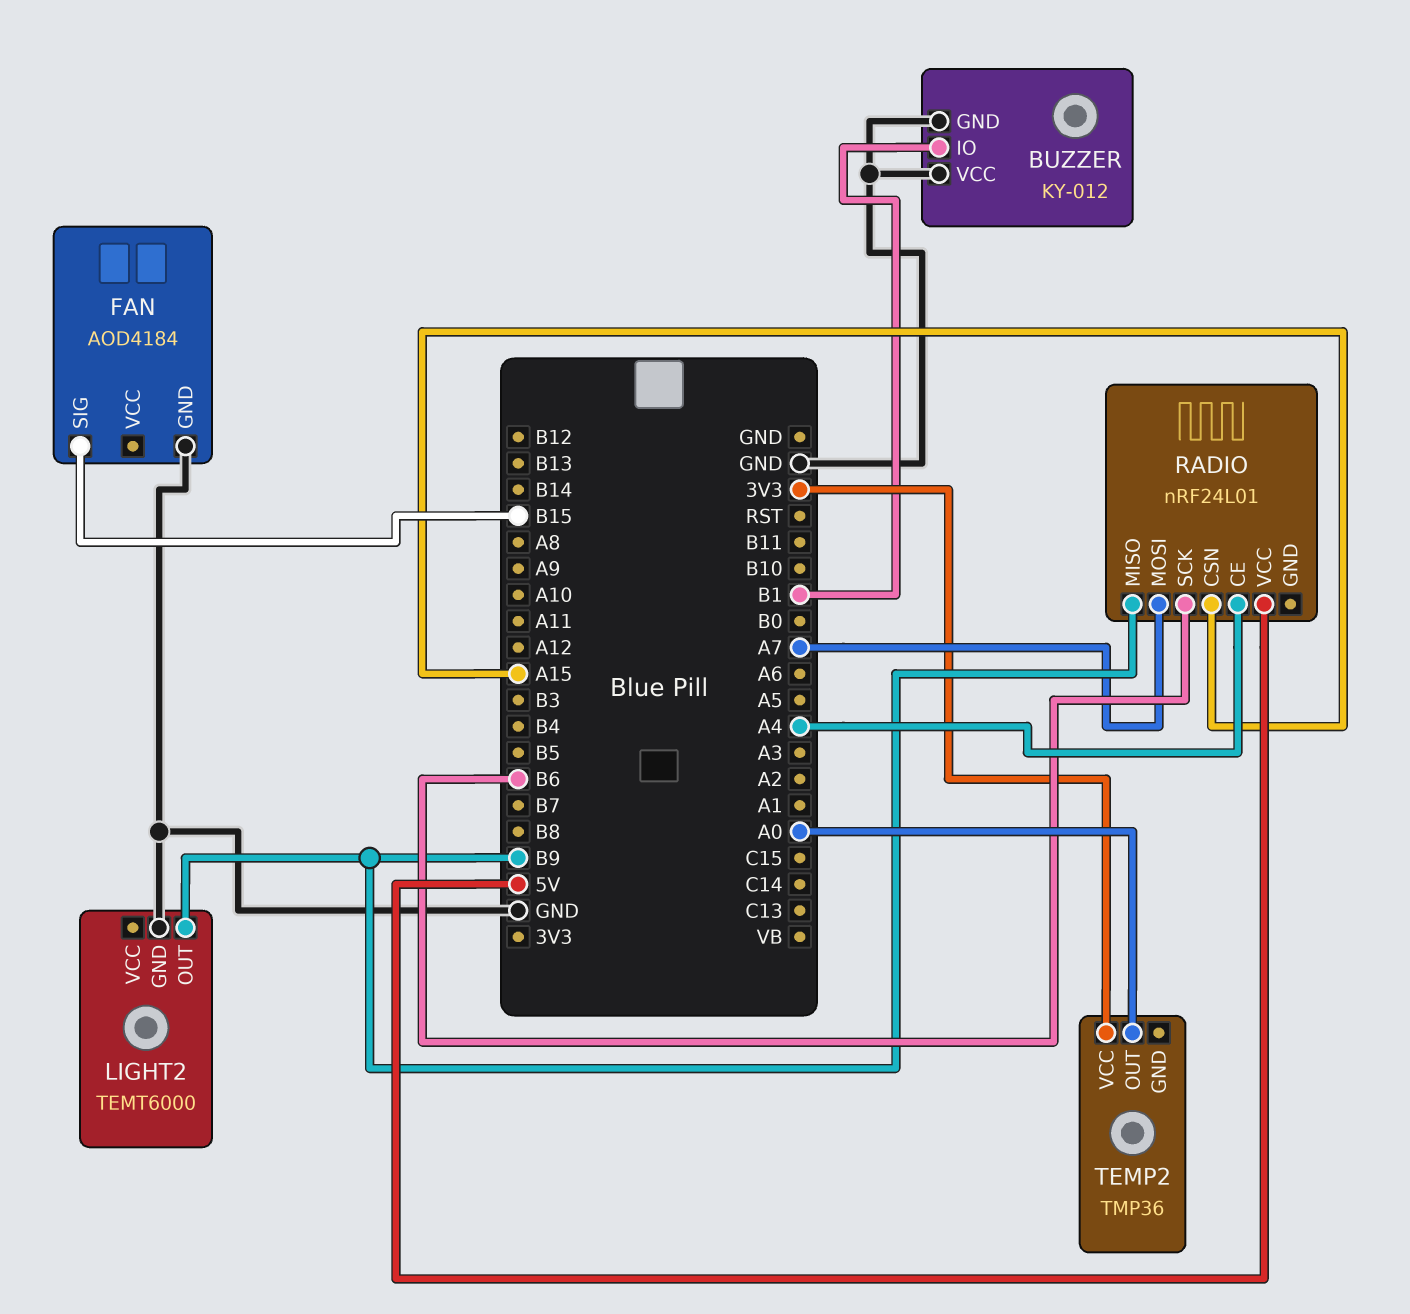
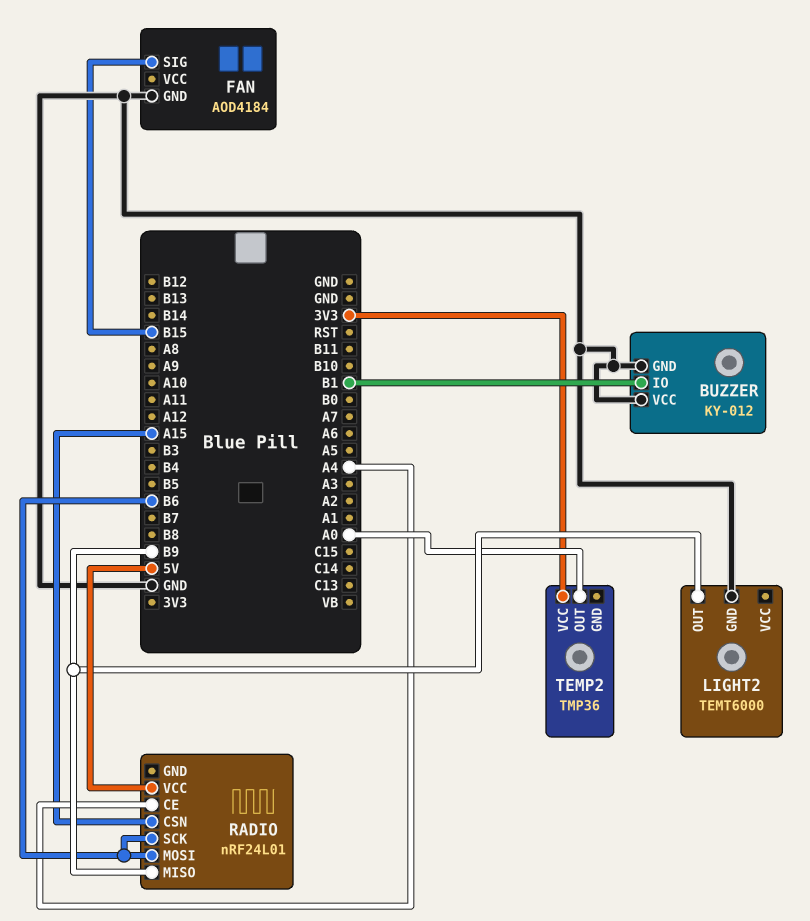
RADIO pin MOSI: A7 -> B6

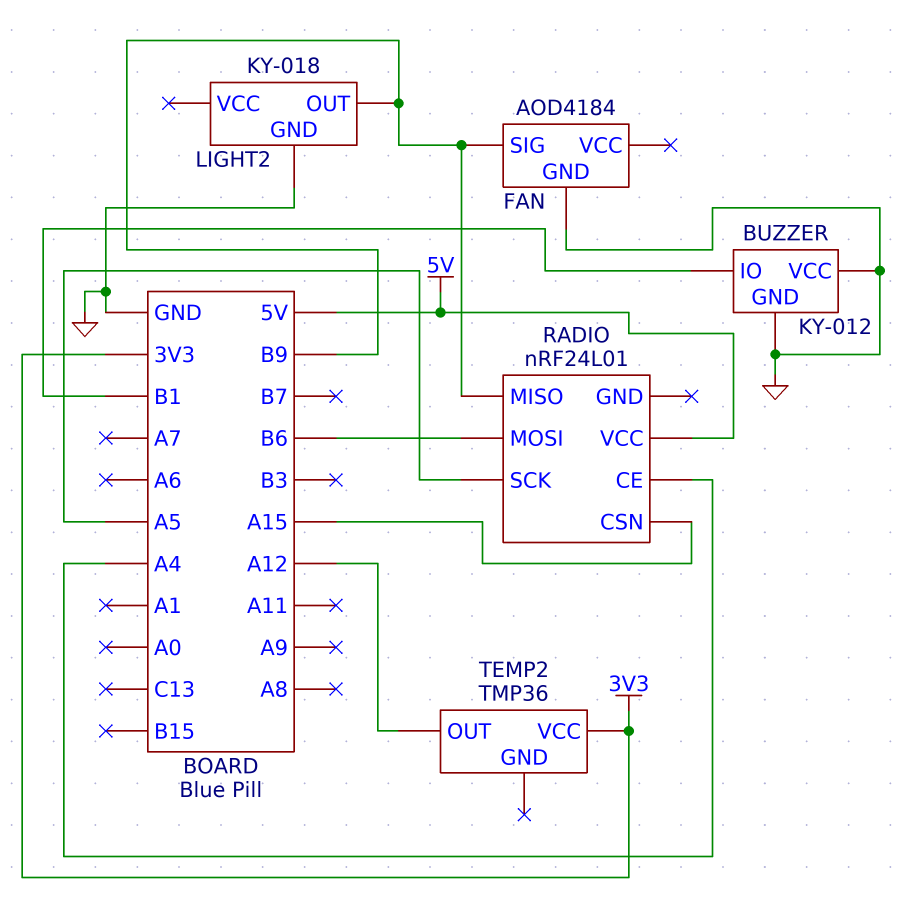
FAN pin SIG: B15 -> B9
LIGHT2: TEMT6000 -> KY-018
RADIO pin SCK: B6 -> A5
TEMP2 pin OUT: A0 -> A12

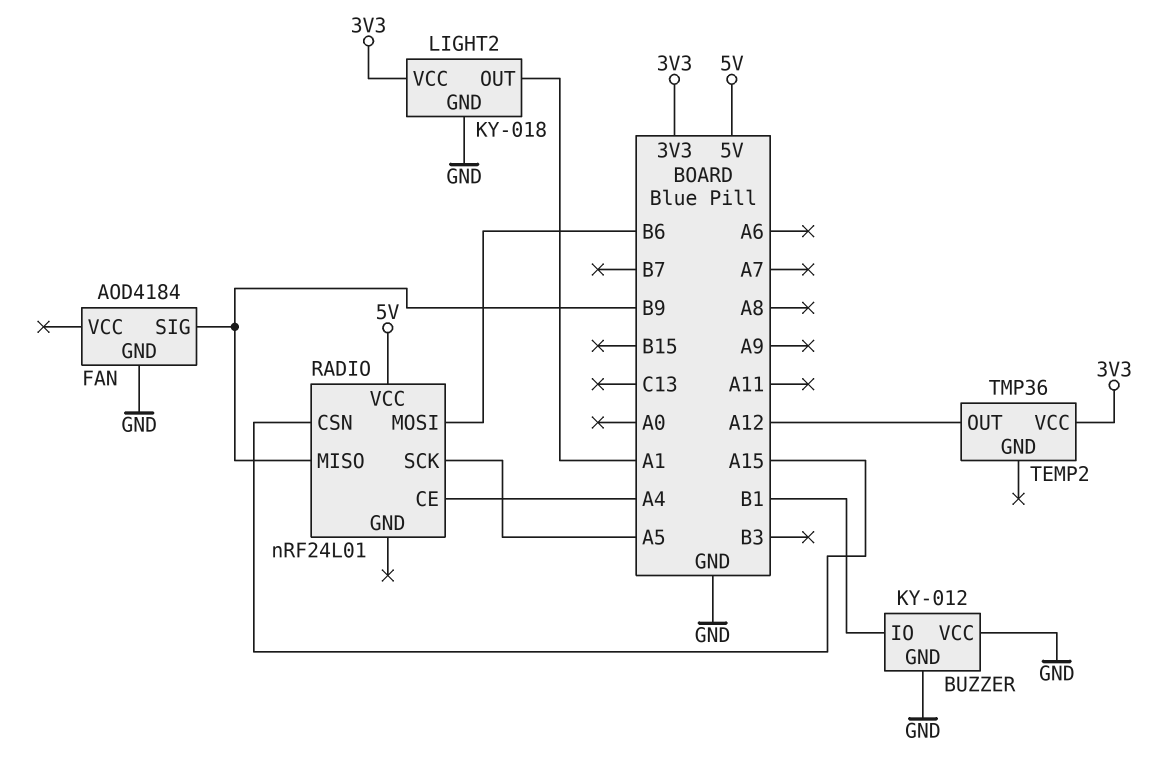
LIGHT2 pin OUT: B9 -> A1
LIGHT2 pin VCC: none -> 3V3

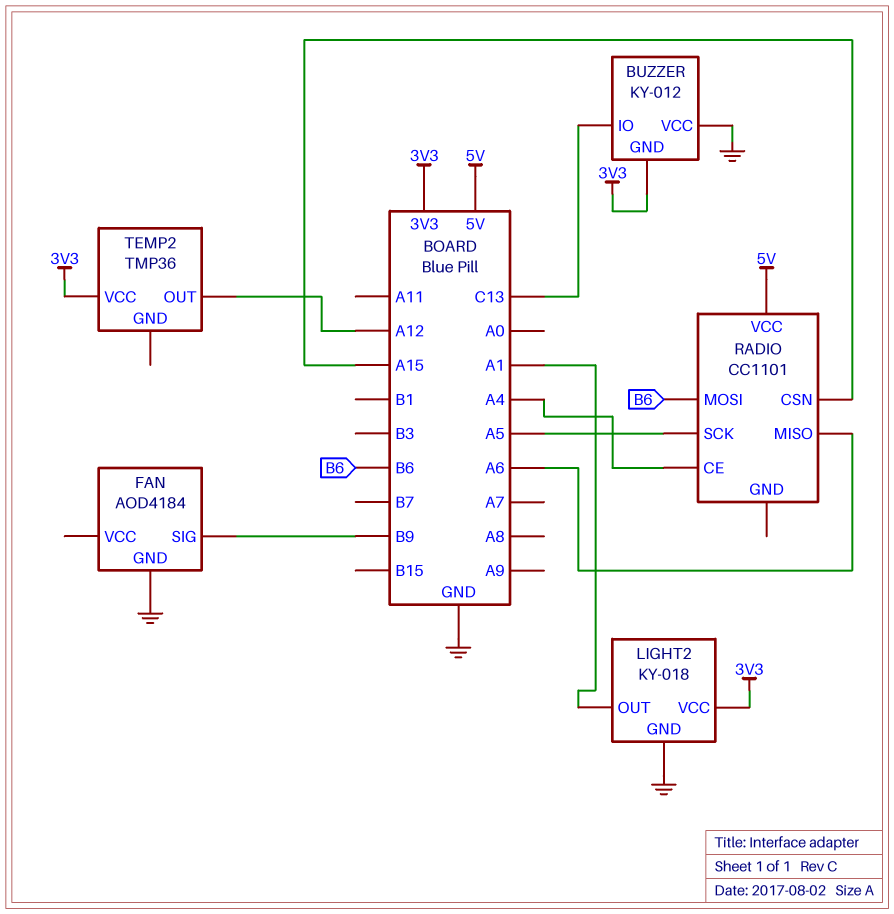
BUZZER pin GND: GND -> 3V3
BUZZER pin IO: B1 -> C13
RADIO: nRF24L01 -> CC1101
RADIO pin MISO: B9 -> A6

